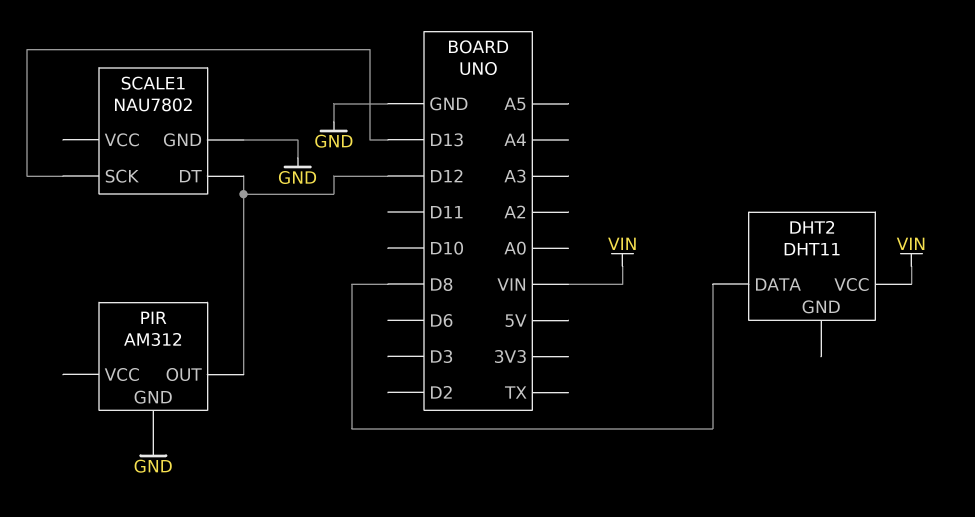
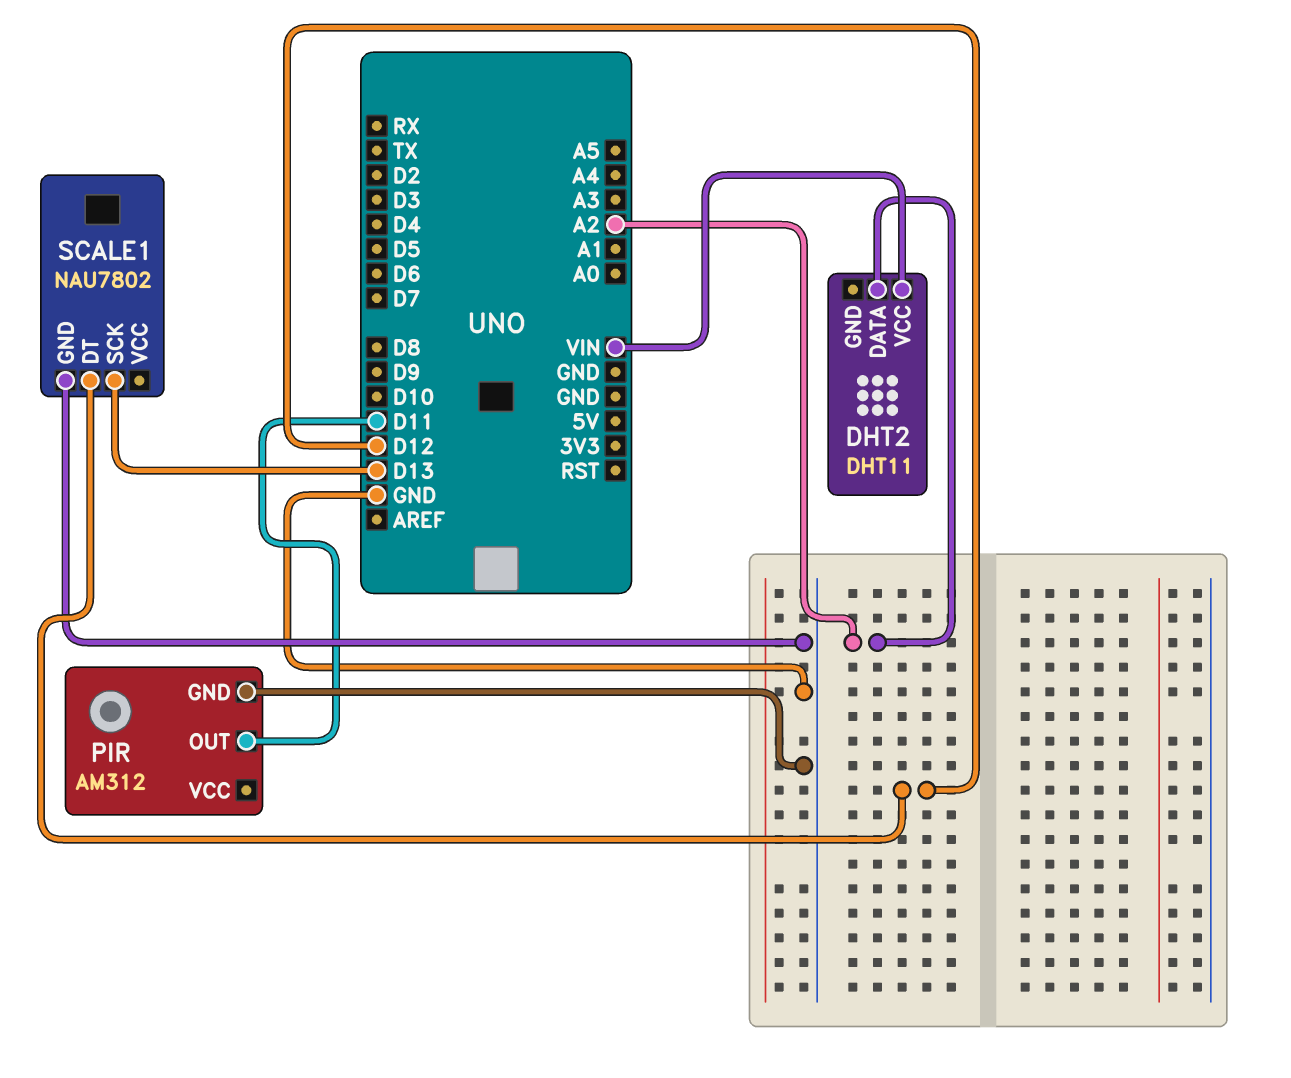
DHT2 pin DATA: D8 -> A2
PIR pin OUT: D12 -> D11

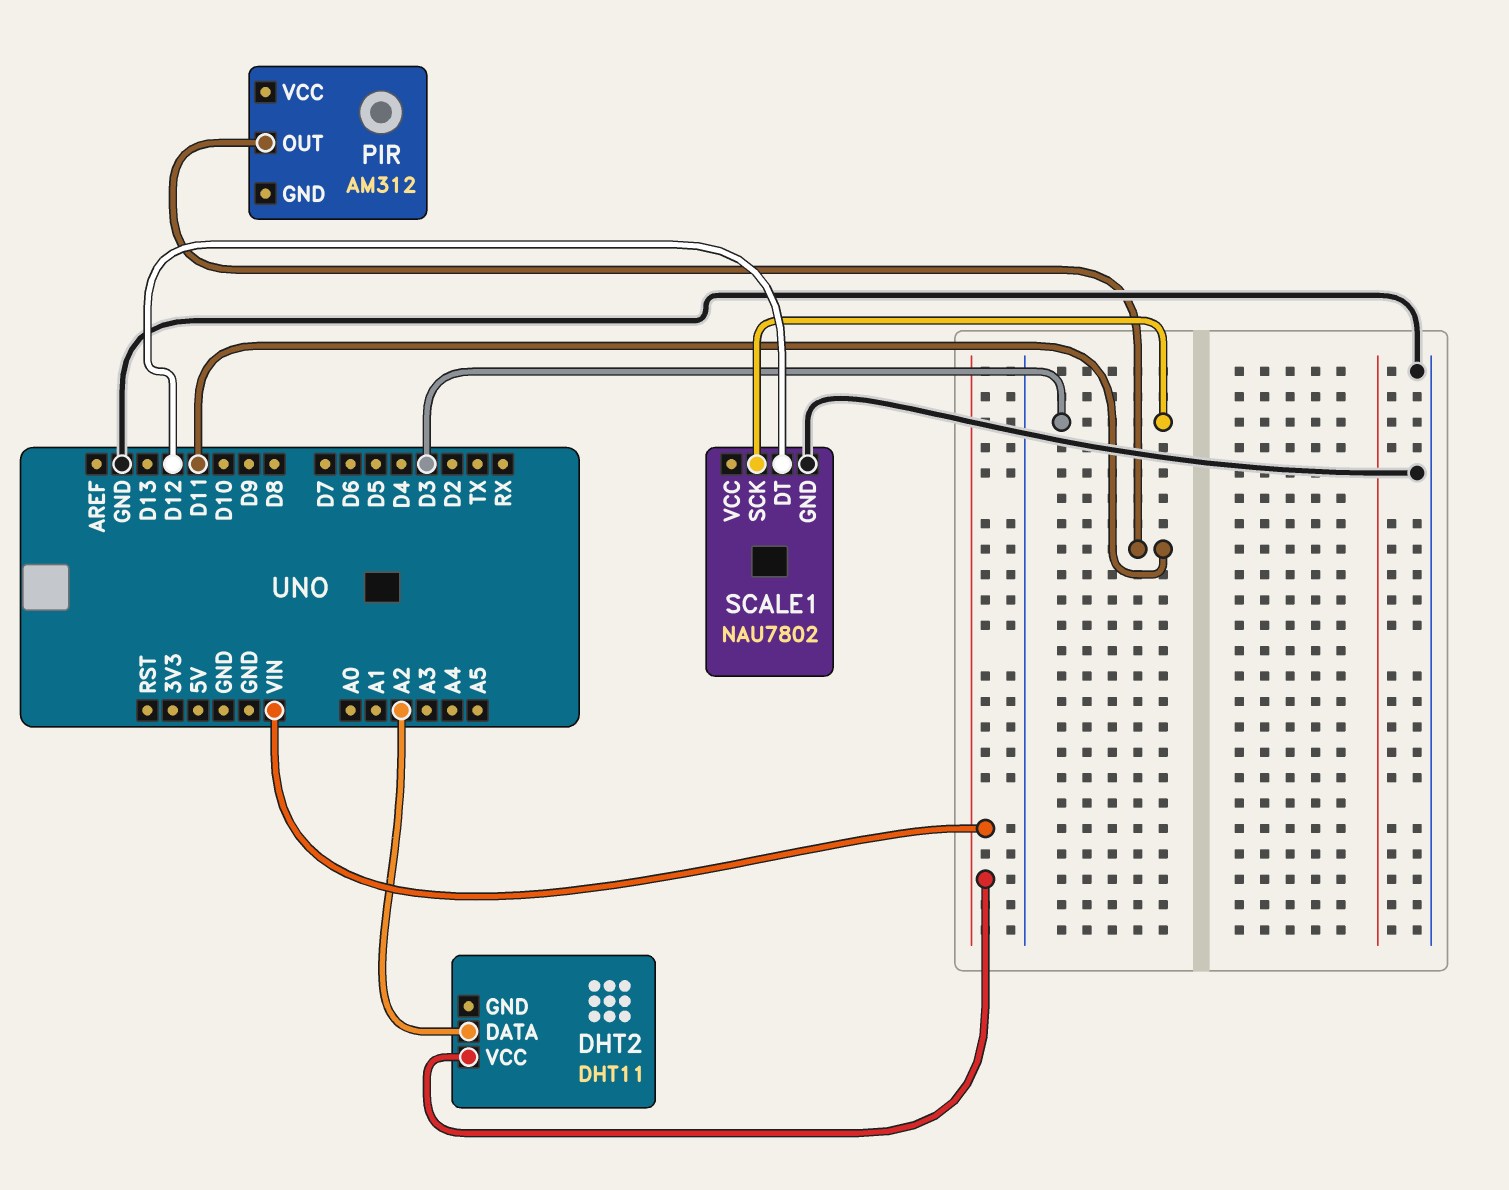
PIR pin GND: GND -> none
SCALE1 pin SCK: D13 -> D3

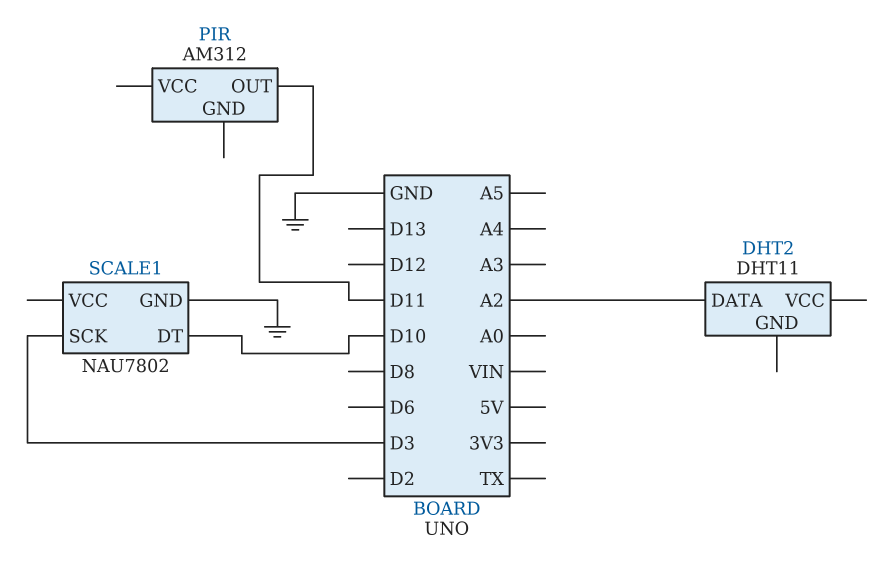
DHT2 pin VCC: VIN -> none
SCALE1 pin DT: D12 -> D10

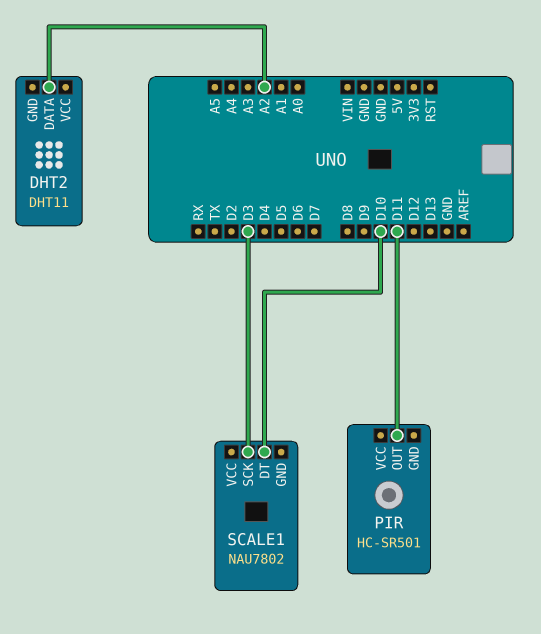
PIR: AM312 -> HC-SR501
SCALE1 pin GND: GND -> none

